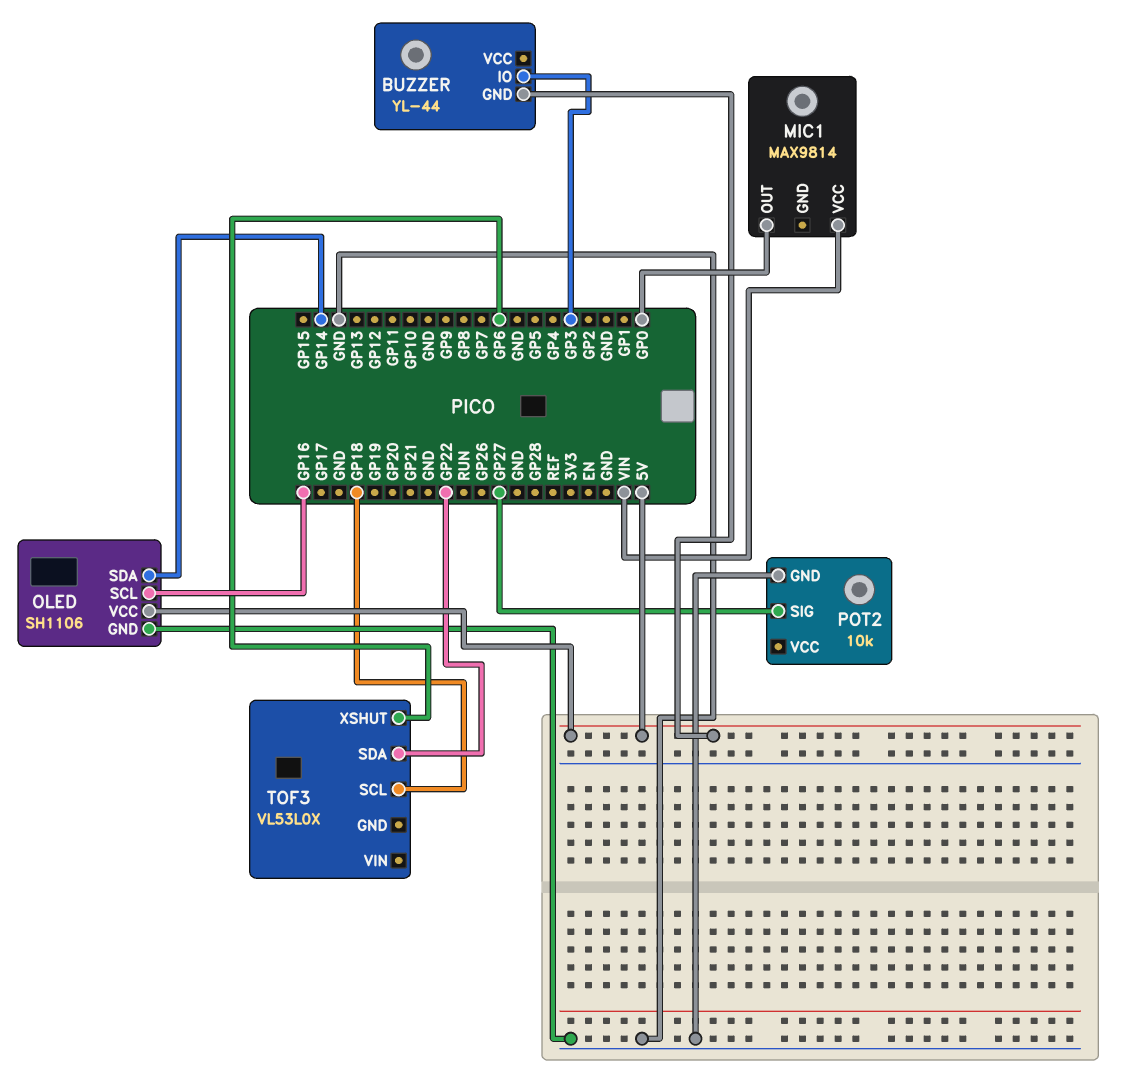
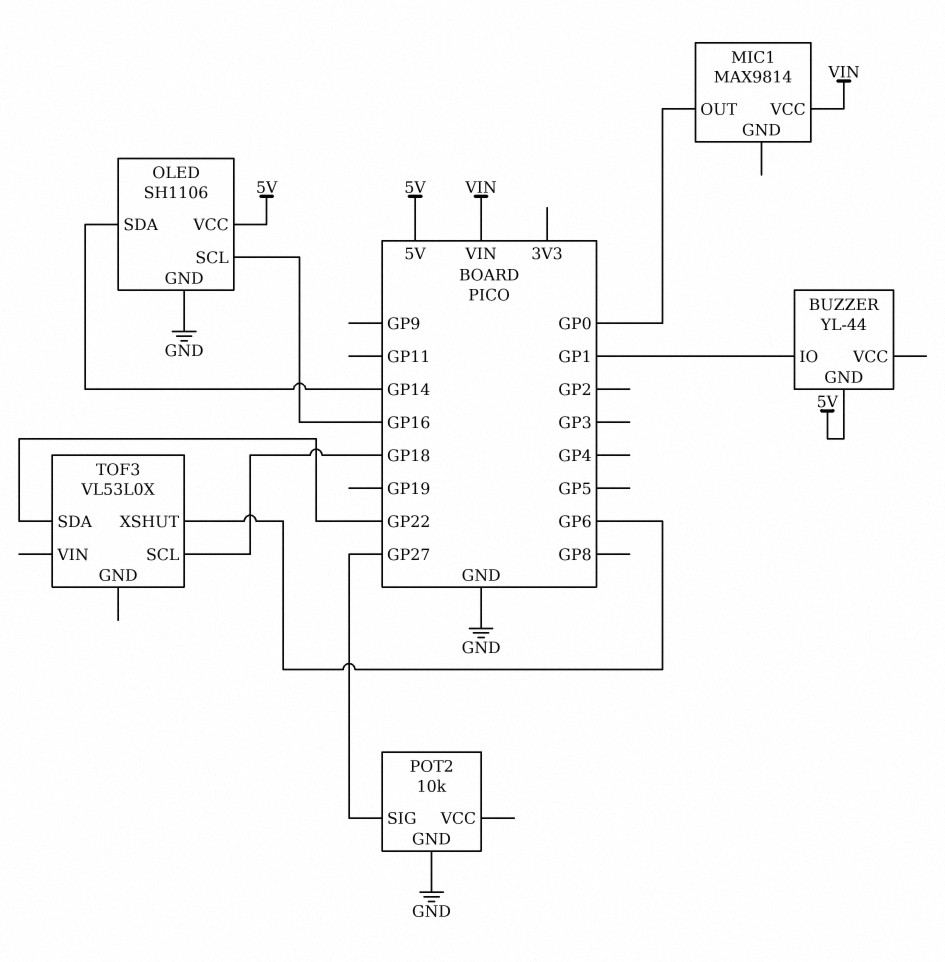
BUZZER pin IO: GP3 -> GP1

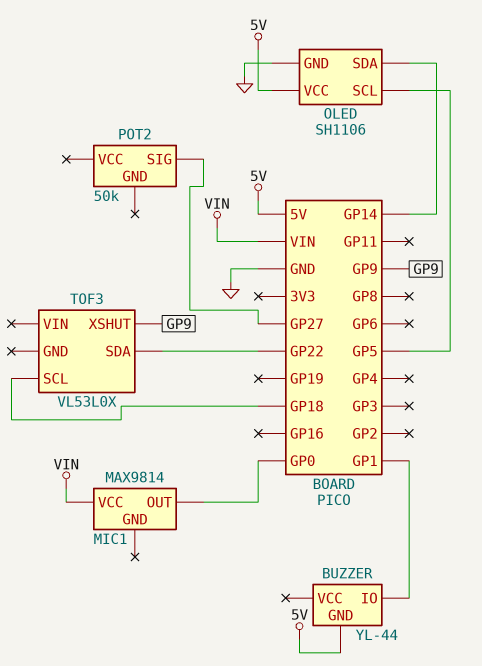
OLED pin SCL: GP16 -> GP5
POT2: 10k -> 50k
POT2 pin GND: GND -> none
TOF3 pin XSHUT: GP6 -> GP9

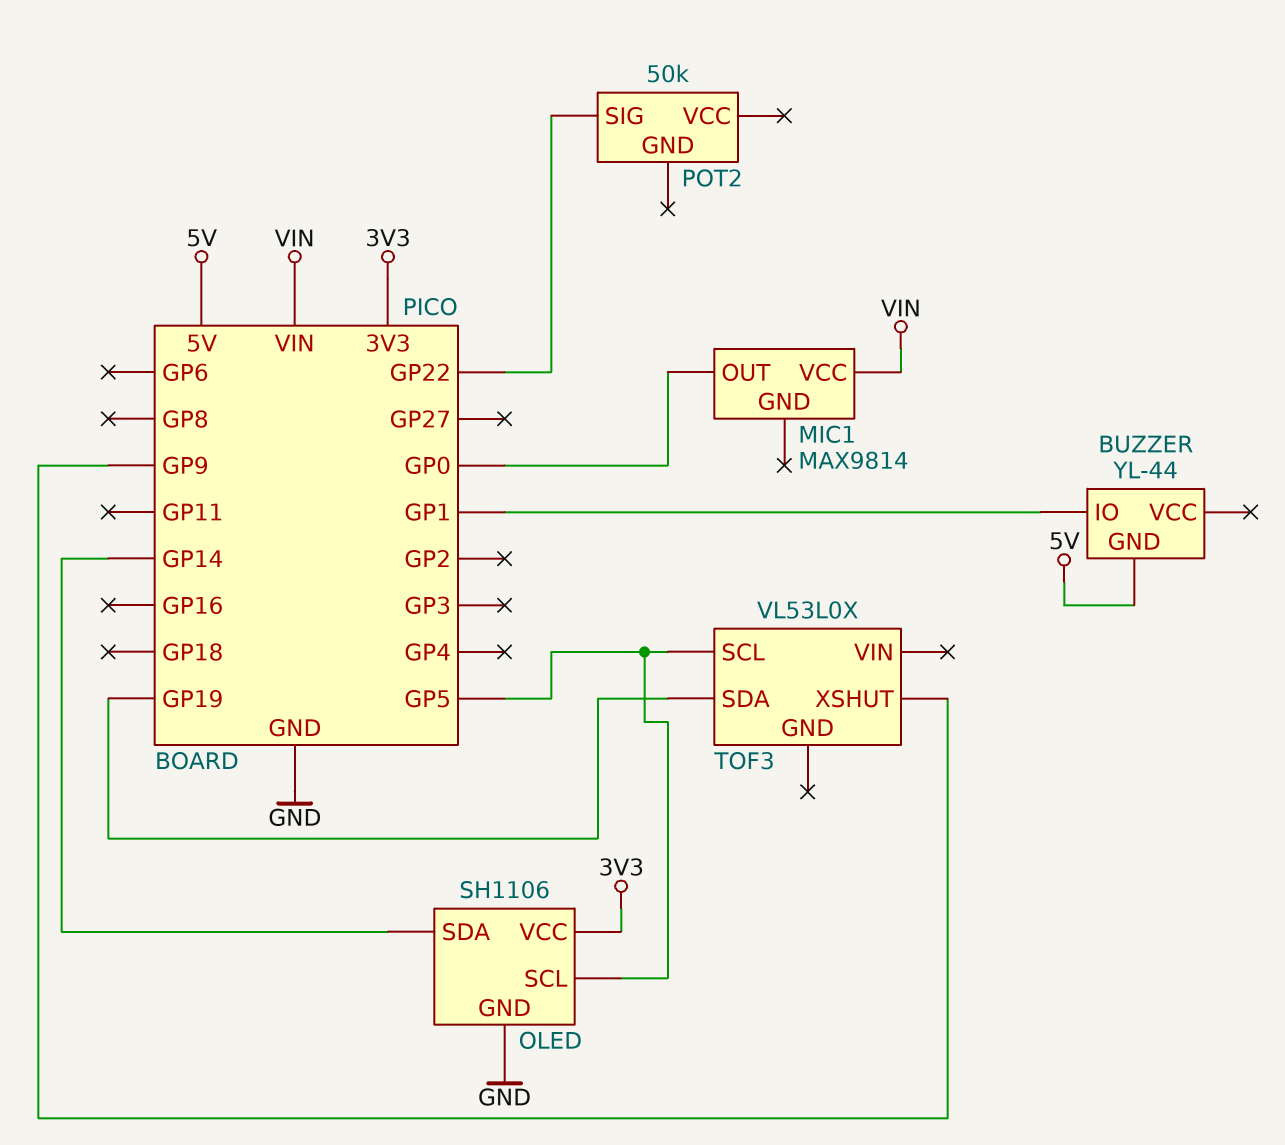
OLED pin VCC: 5V -> 3V3
POT2 pin SIG: GP27 -> GP22
TOF3 pin SCL: GP18 -> GP5
TOF3 pin SDA: GP22 -> GP19

